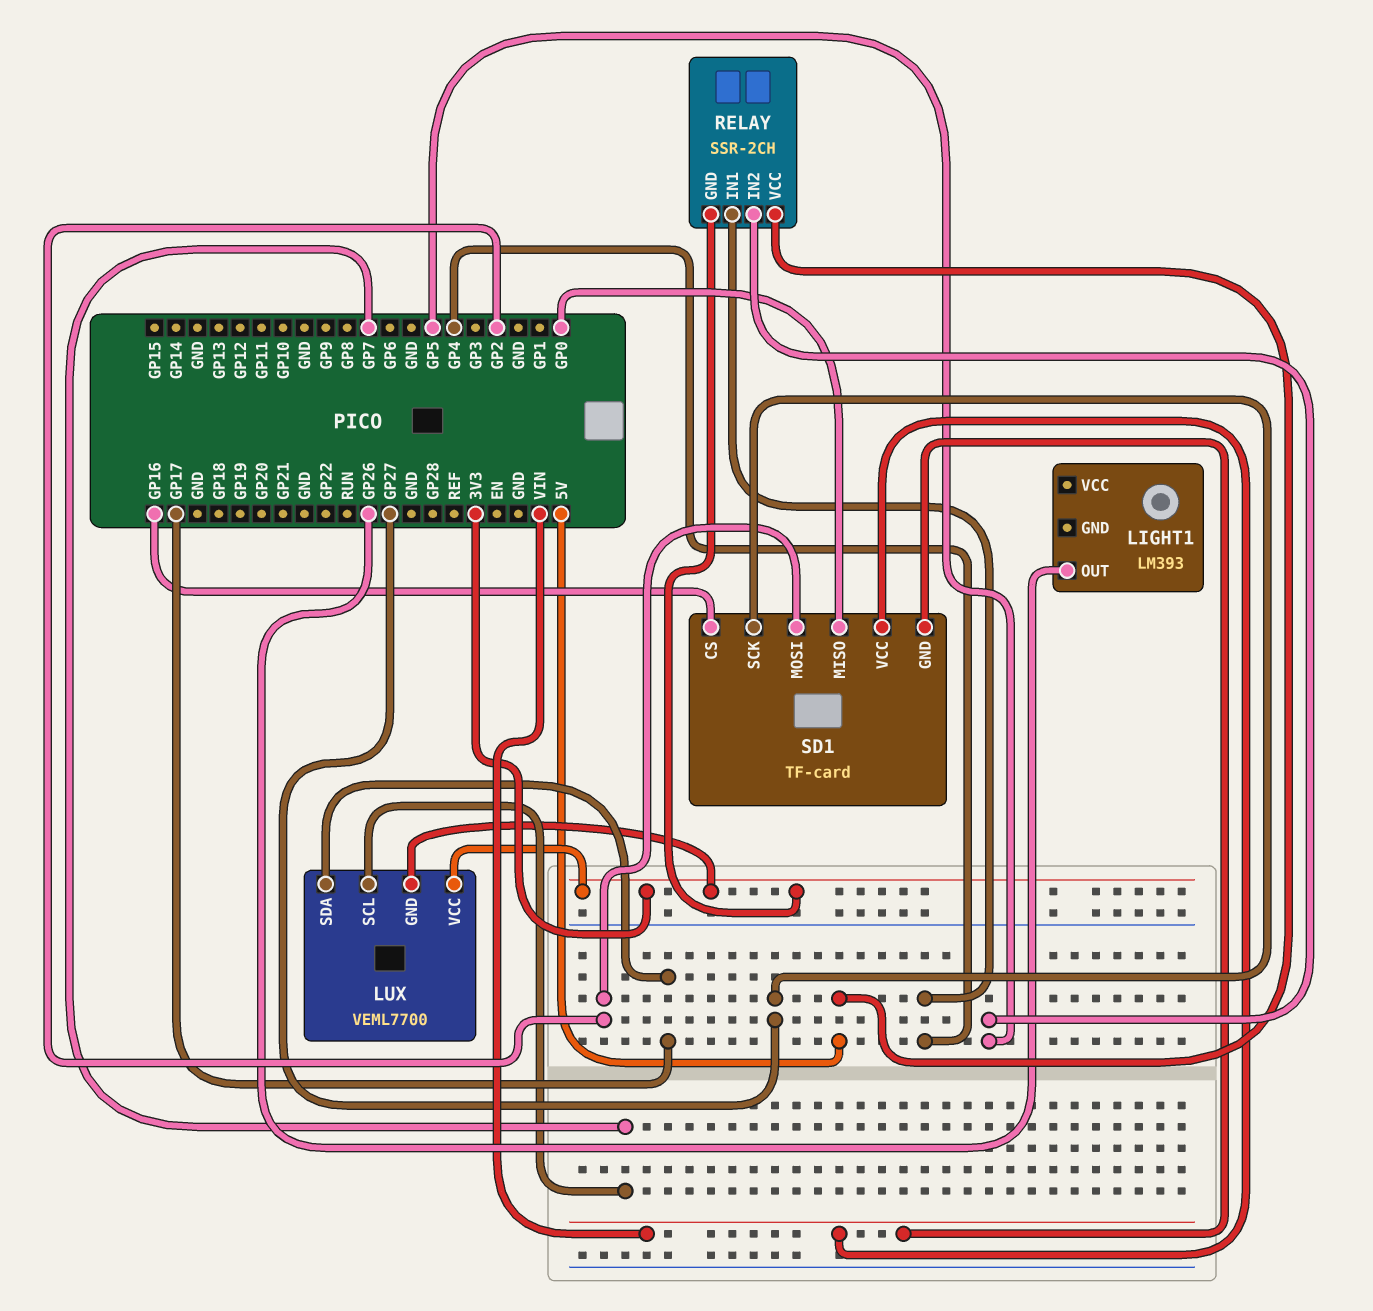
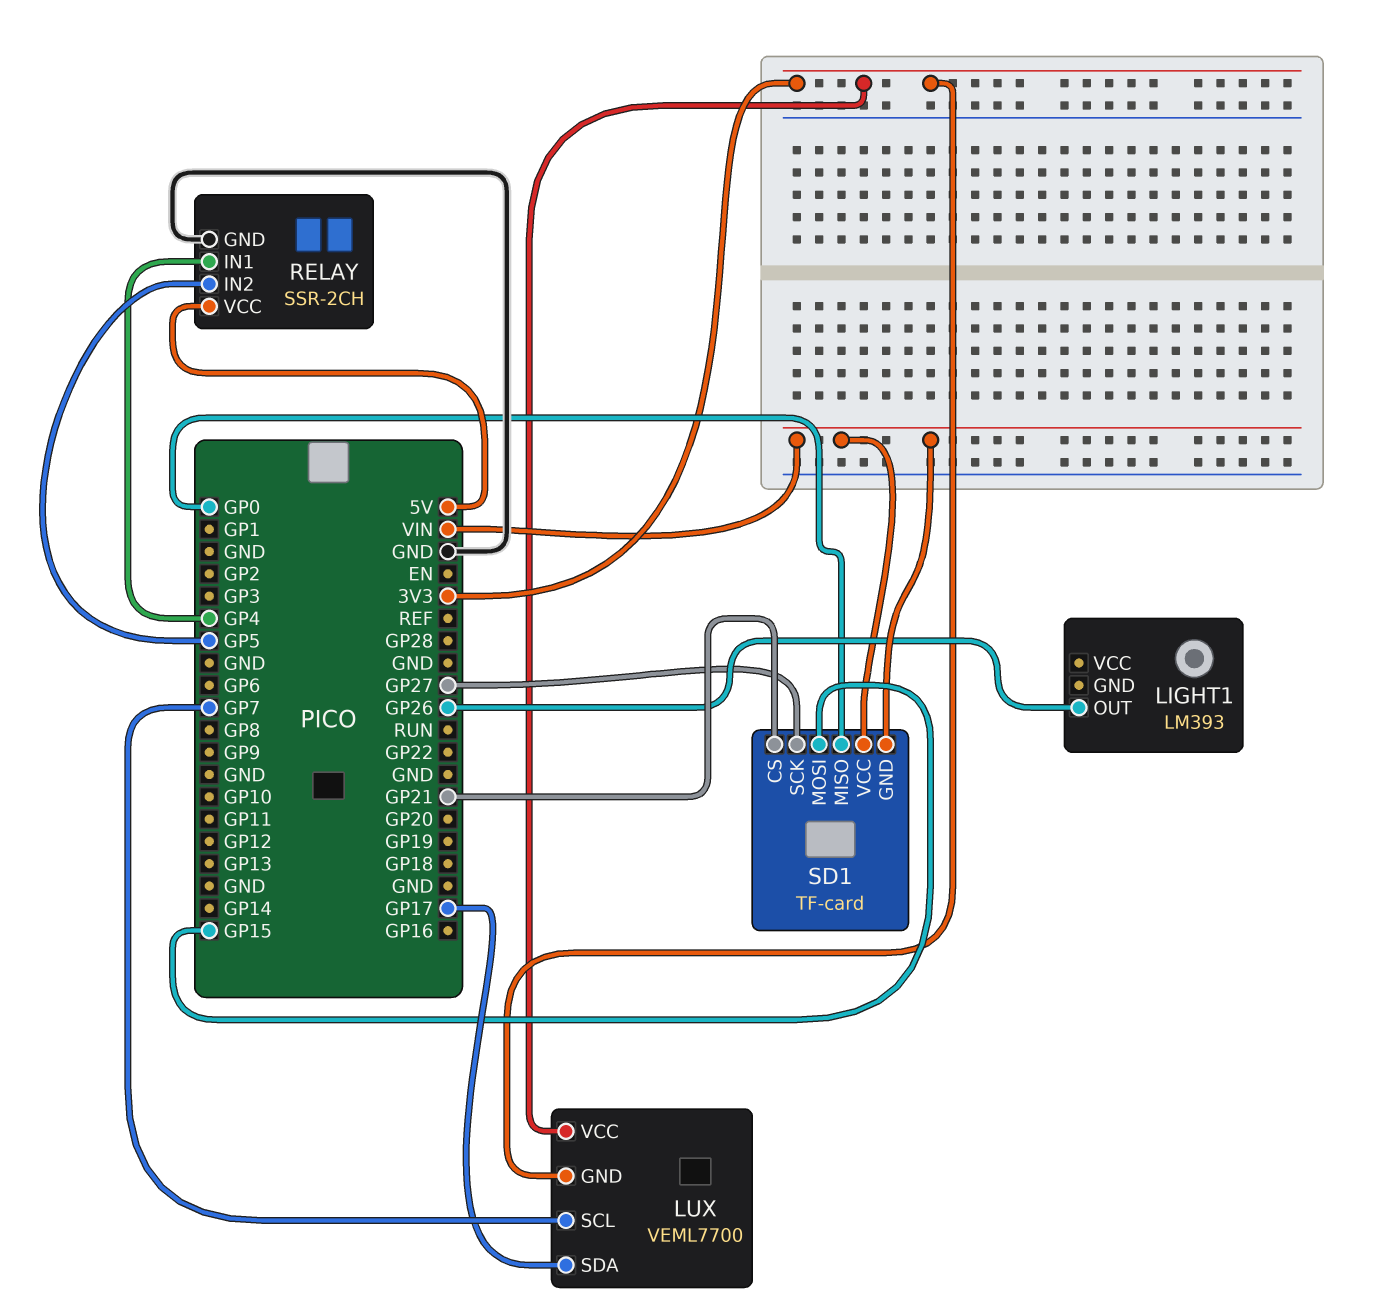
RELAY pin GND: 3V3 -> GND
SD1 pin CS: GP16 -> GP21
SD1 pin MOSI: GP2 -> GP15

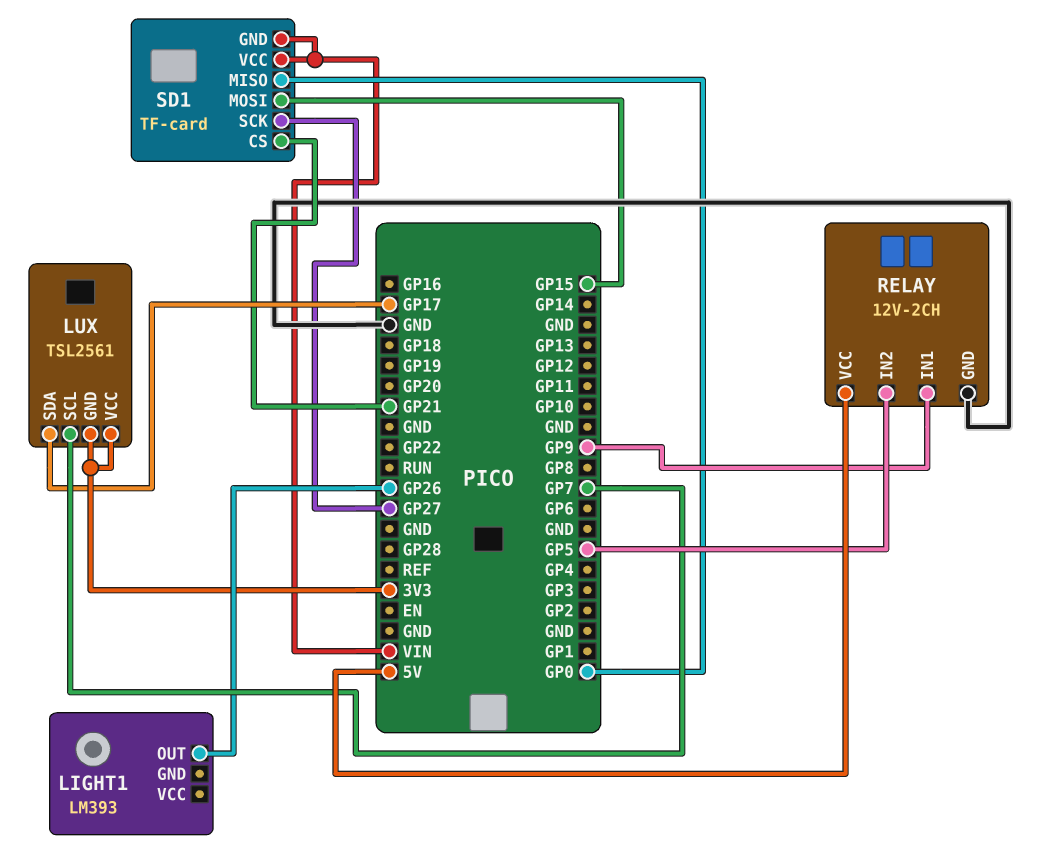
LUX: VEML7700 -> TSL2561
RELAY: SSR-2CH -> 12V-2CH
RELAY pin IN1: GP4 -> GP9

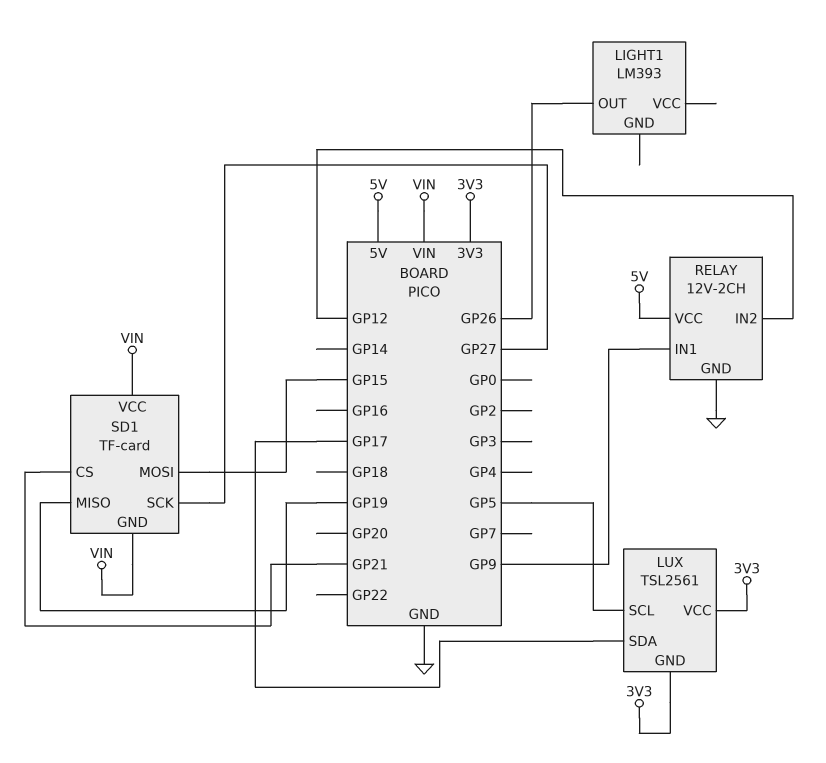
LUX pin SCL: GP7 -> GP5
RELAY pin IN2: GP5 -> GP12
SD1 pin MISO: GP0 -> GP19

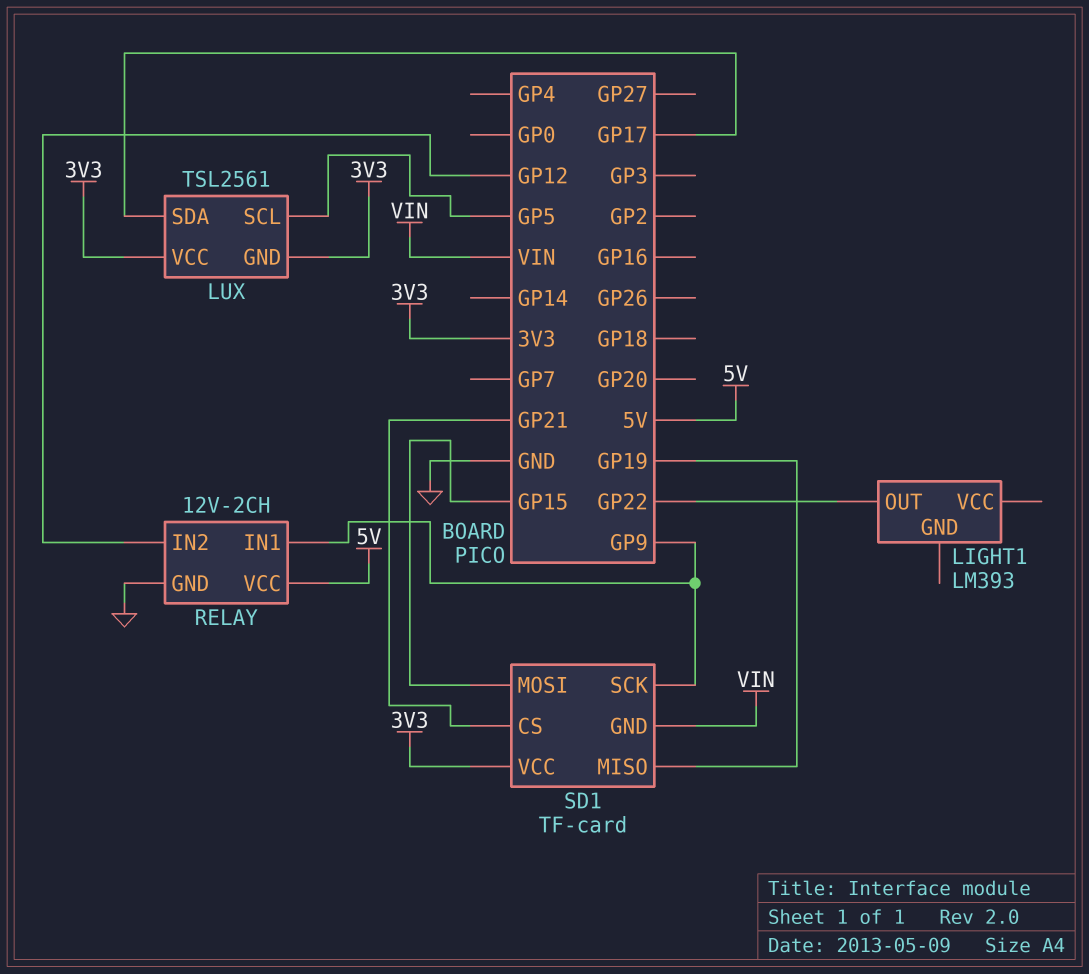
LIGHT1 pin OUT: GP26 -> GP22
SD1 pin SCK: GP27 -> GP9
SD1 pin VCC: VIN -> 3V3

